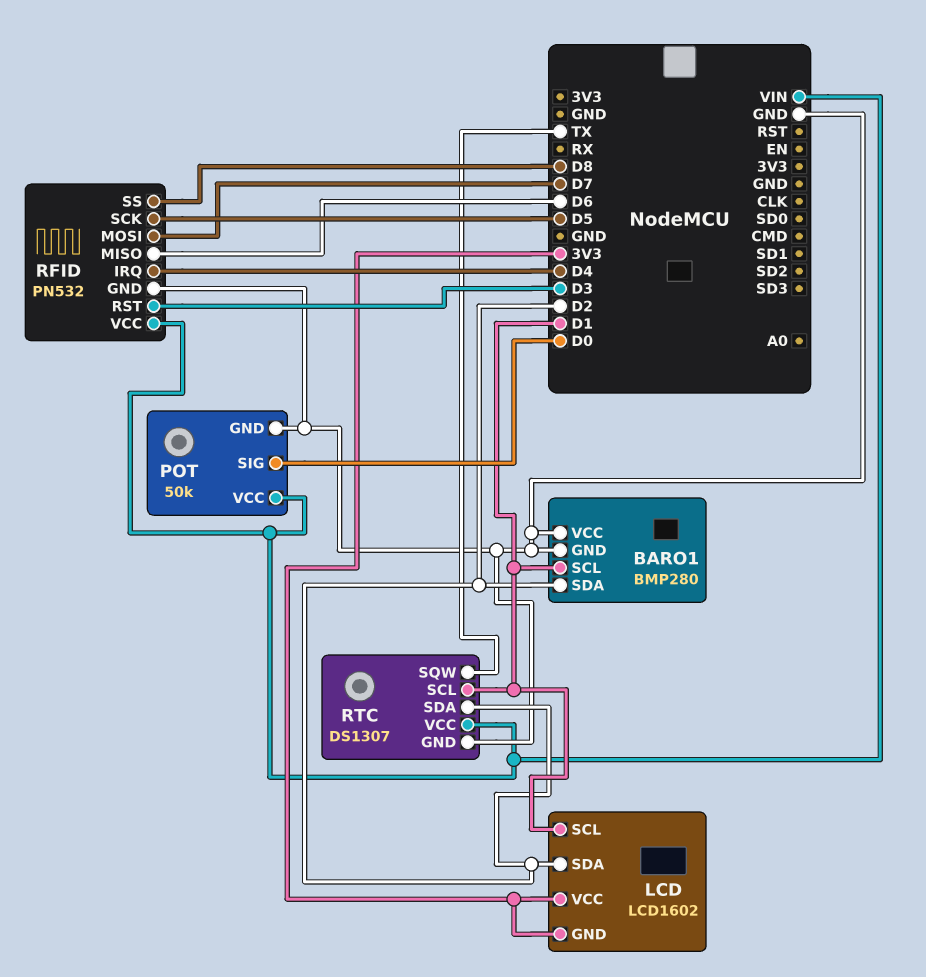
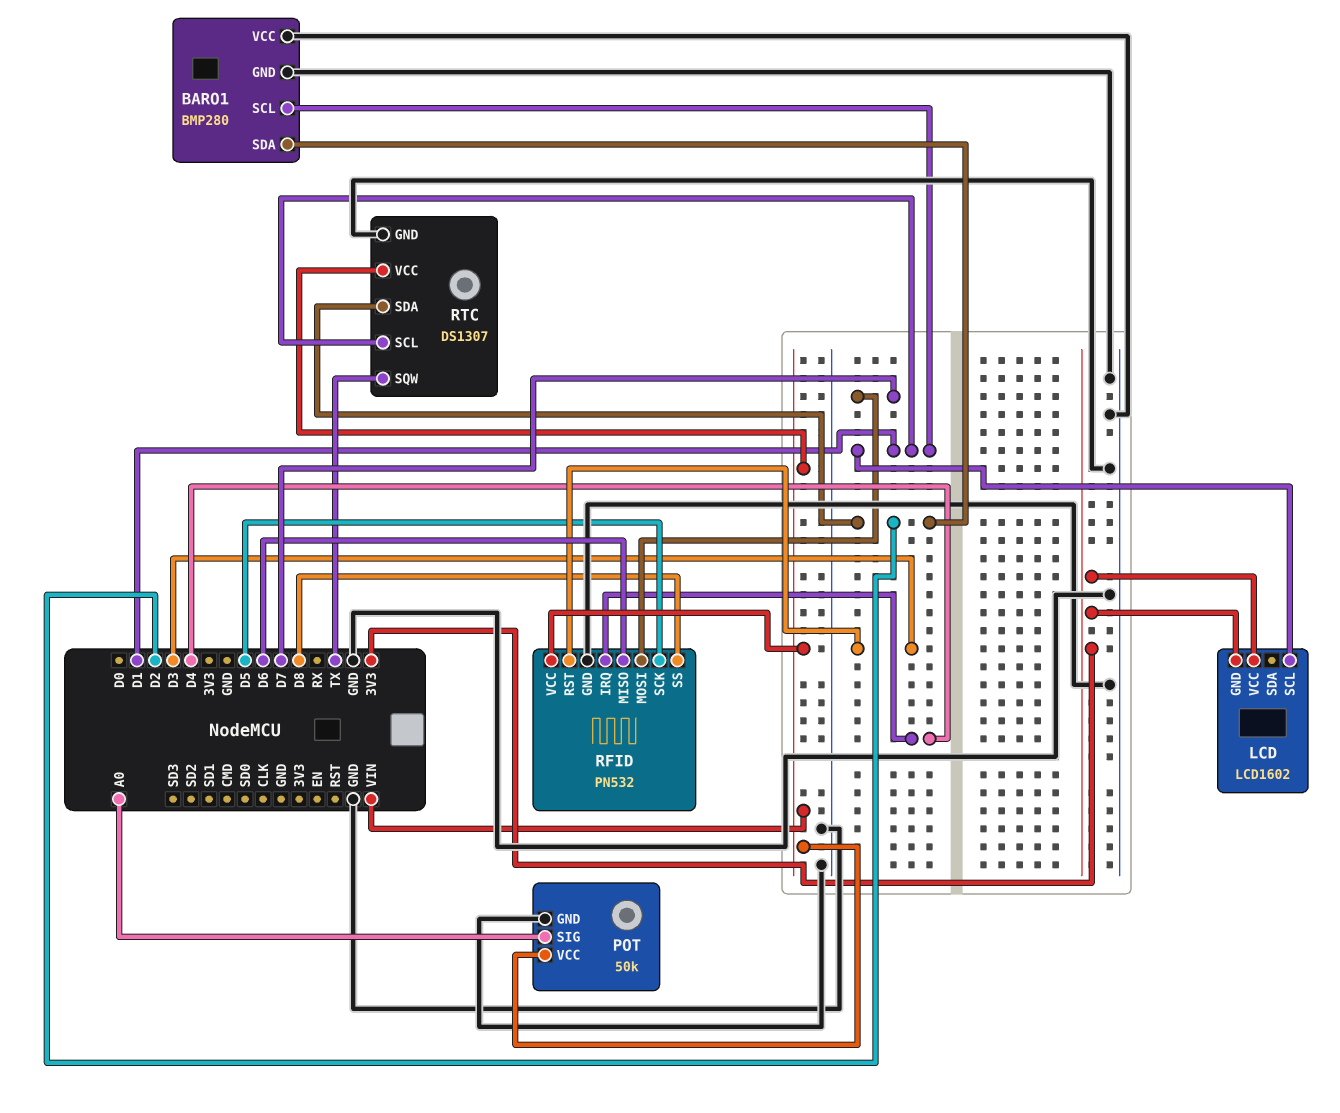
LCD pin SDA: D2 -> none
POT pin SIG: D0 -> A0

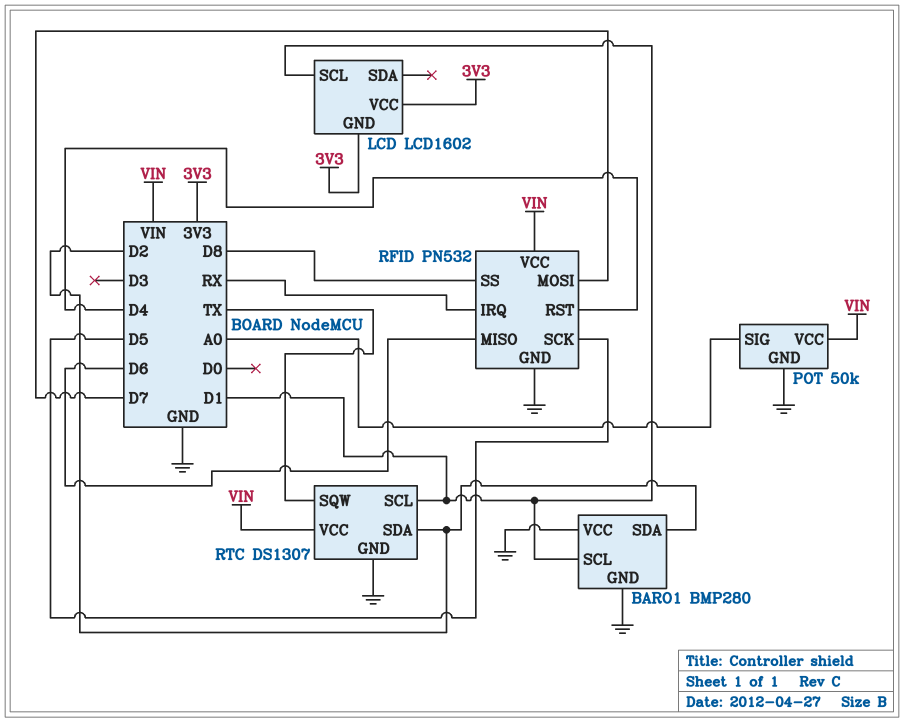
RFID pin IRQ: D4 -> RX
RFID pin RST: D3 -> D4

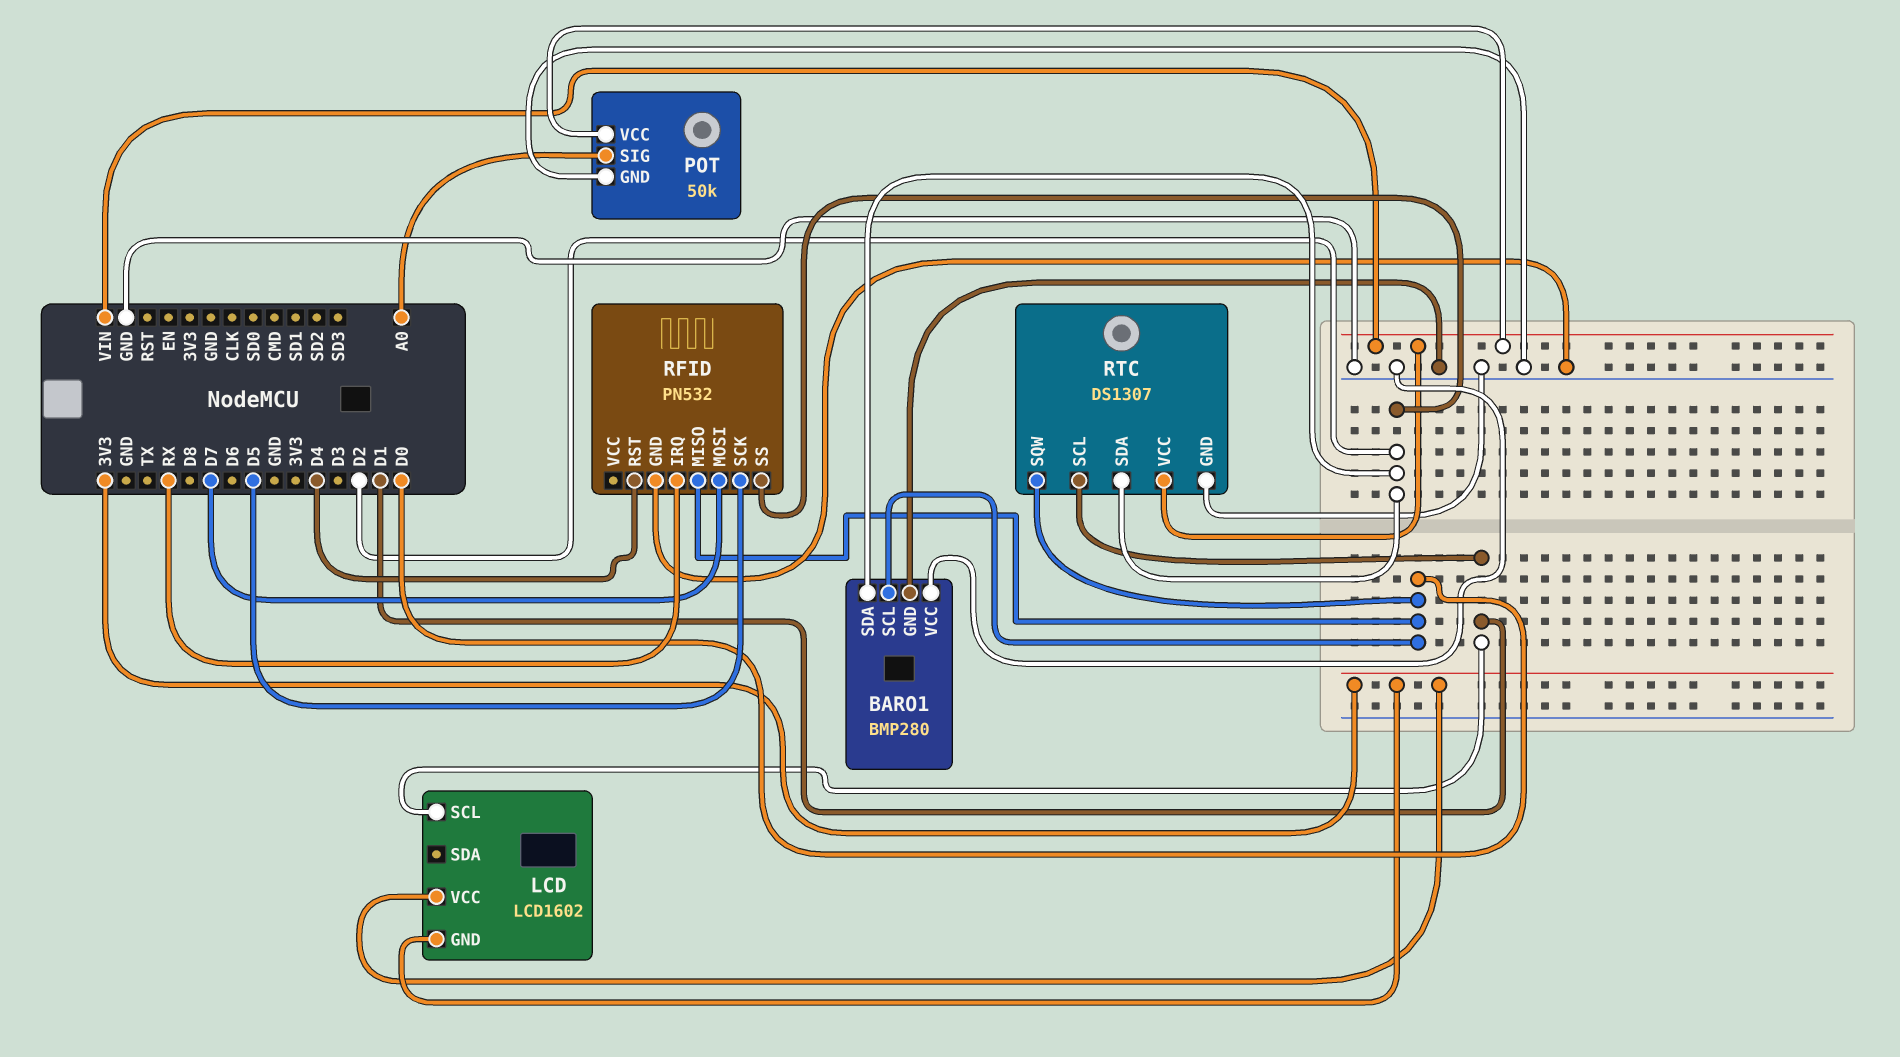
BARO1 pin SCL: D1 -> D0
RFID pin MISO: D6 -> D0
RFID pin SS: D8 -> D2
RFID pin VCC: VIN -> none
RTC pin SQW: TX -> D0

